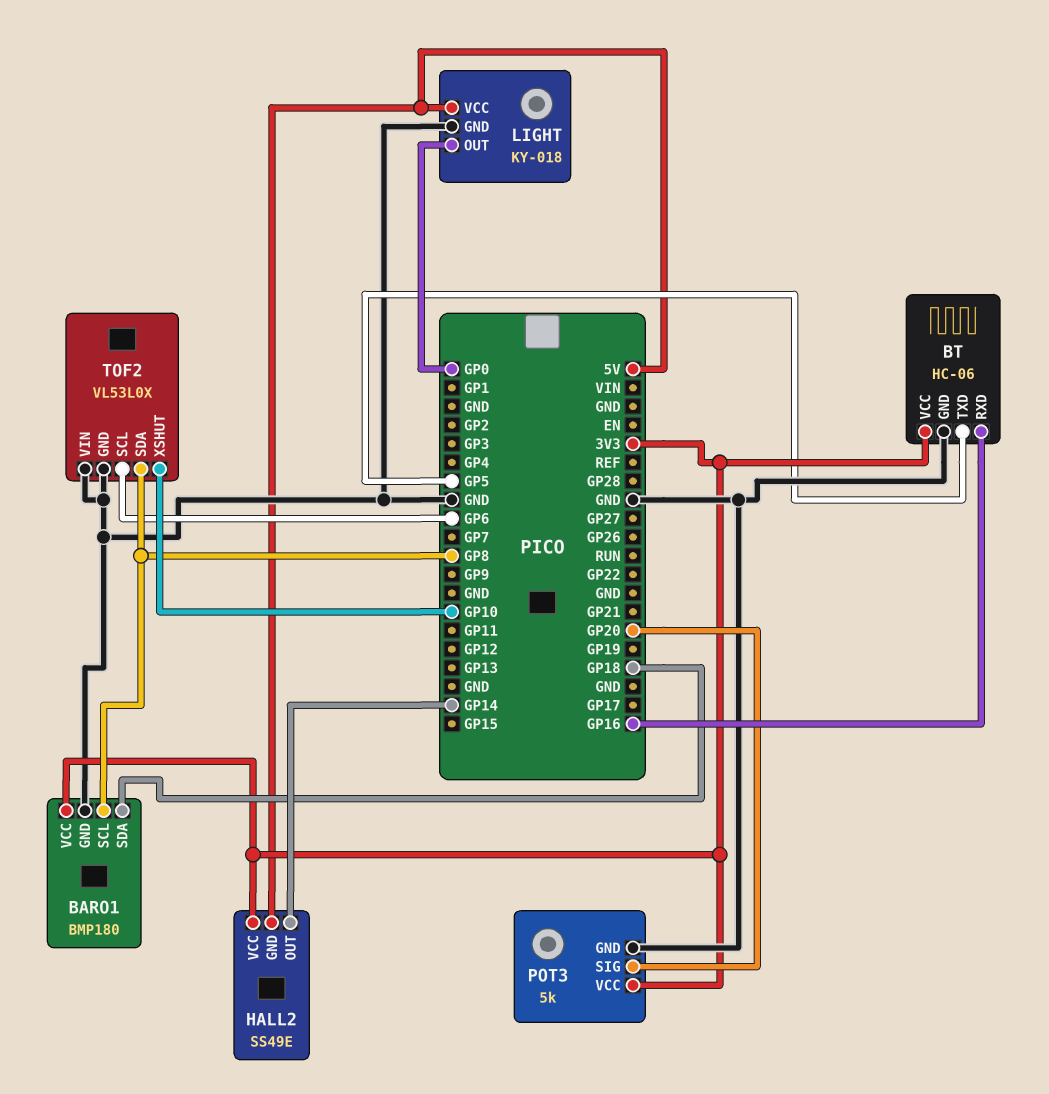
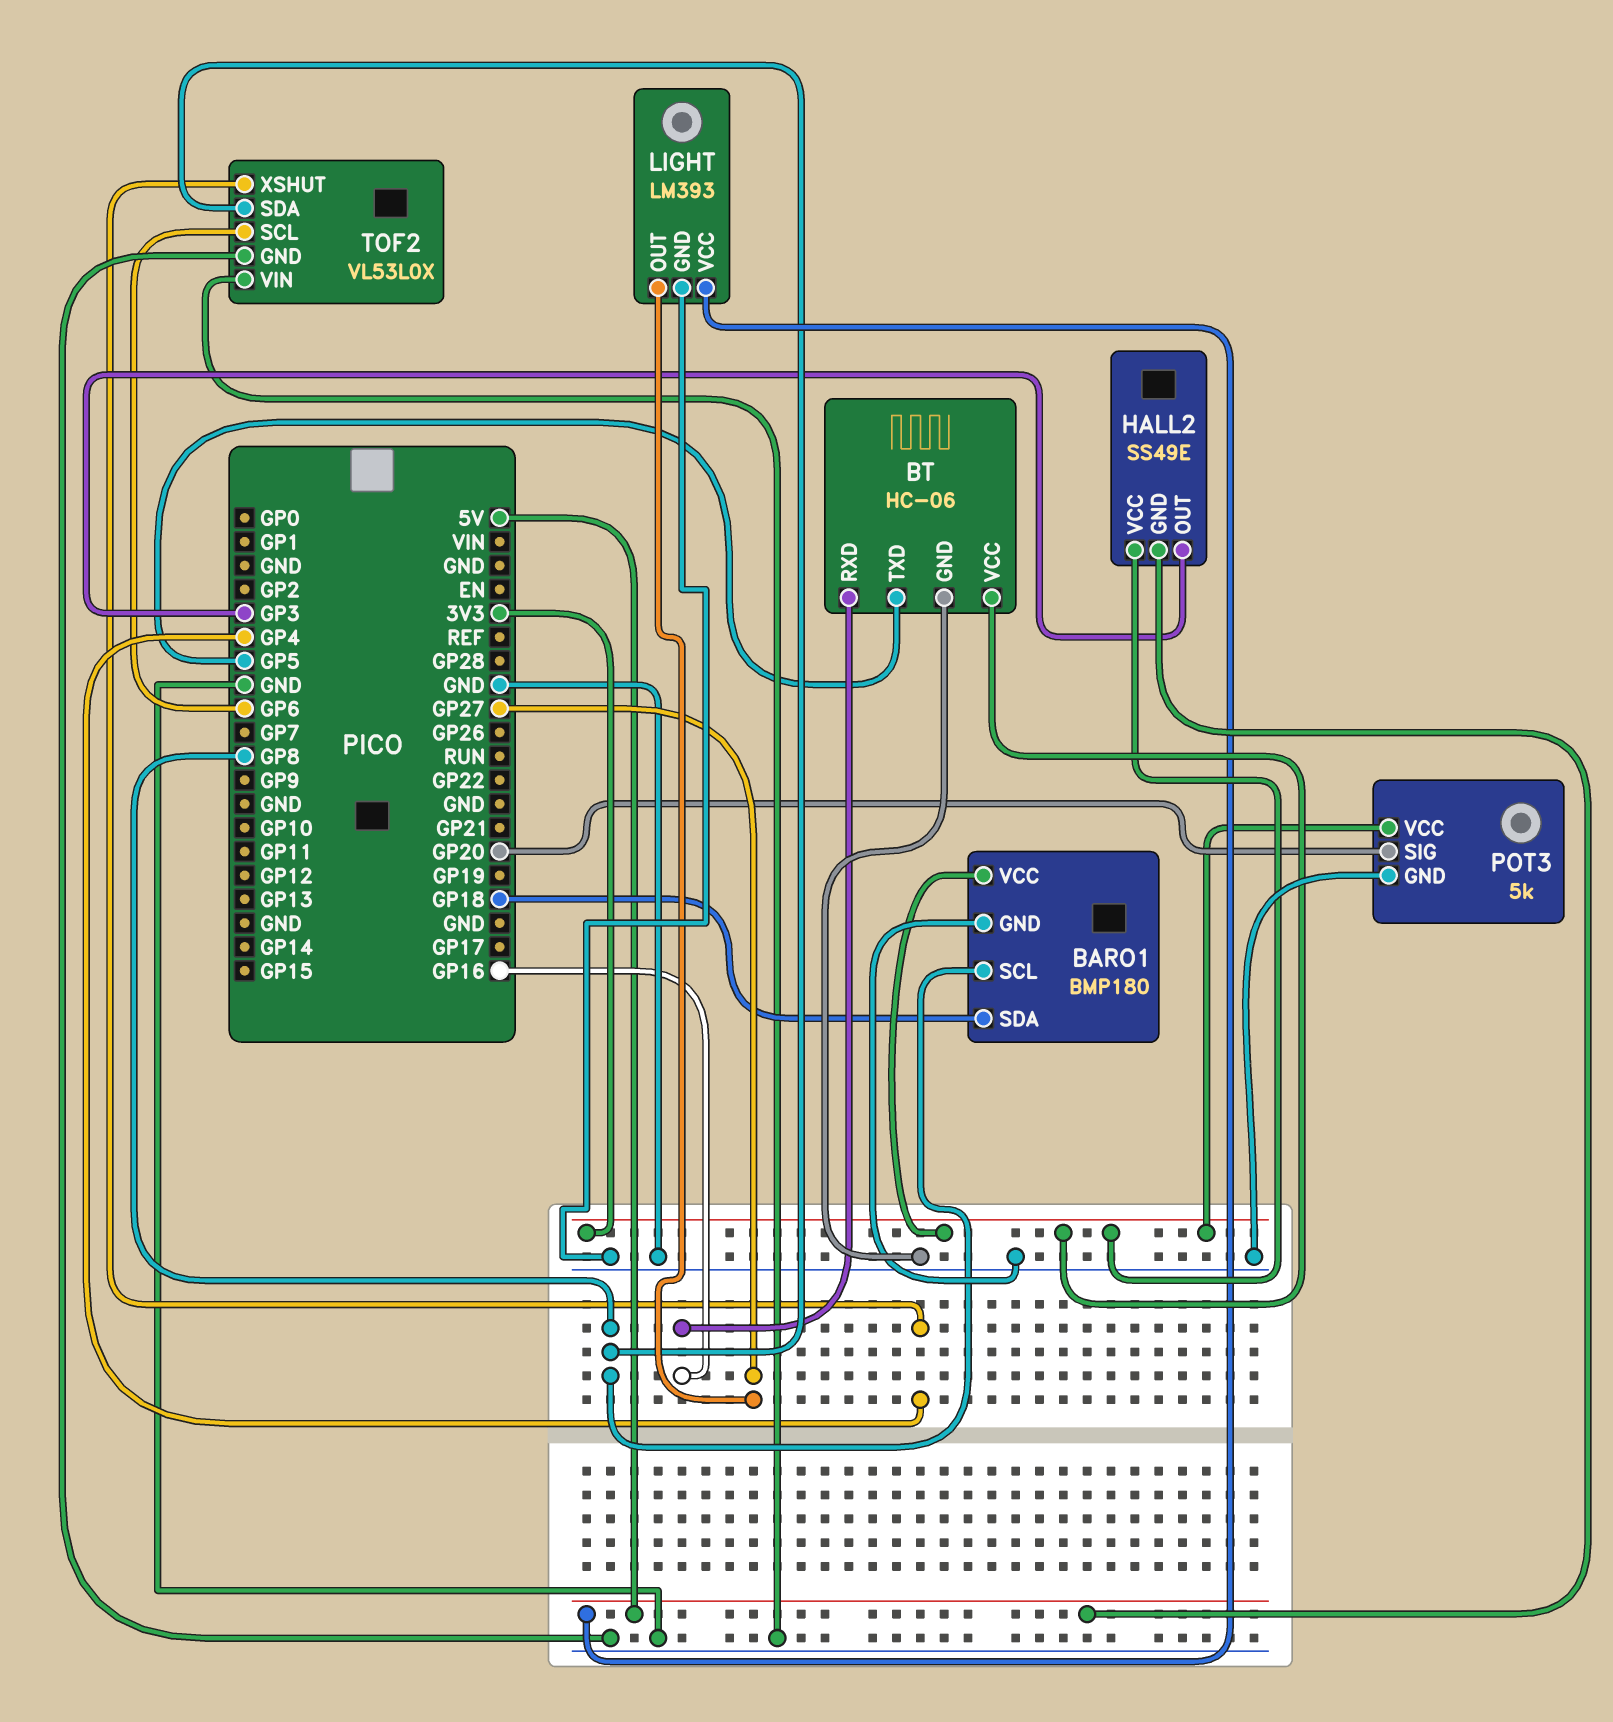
HALL2 pin OUT: GP14 -> GP3
LIGHT: KY-018 -> LM393
LIGHT pin OUT: GP0 -> GP27
TOF2 pin XSHUT: GP10 -> GP4

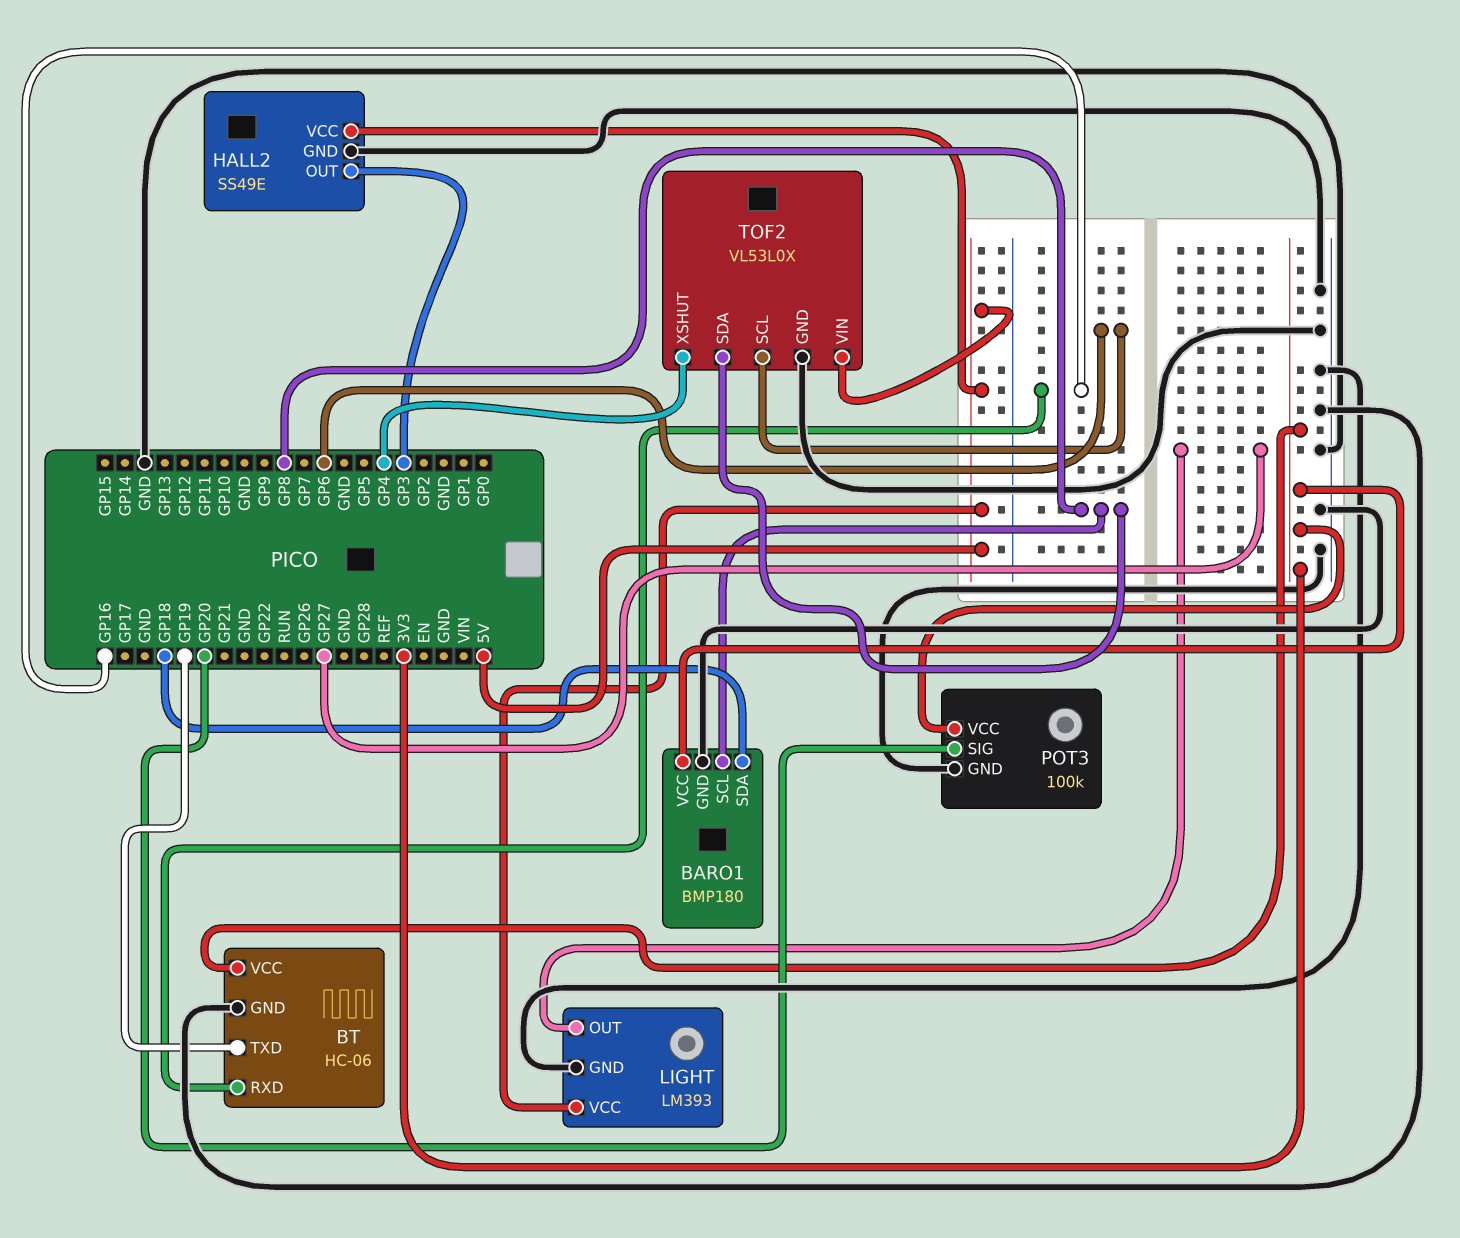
BT pin TXD: GP5 -> GP19
HALL2 pin GND: 5V -> GND
HALL2 pin VCC: 3V3 -> 5V
POT3: 5k -> 100k
TOF2 pin VIN: GND -> 5V

